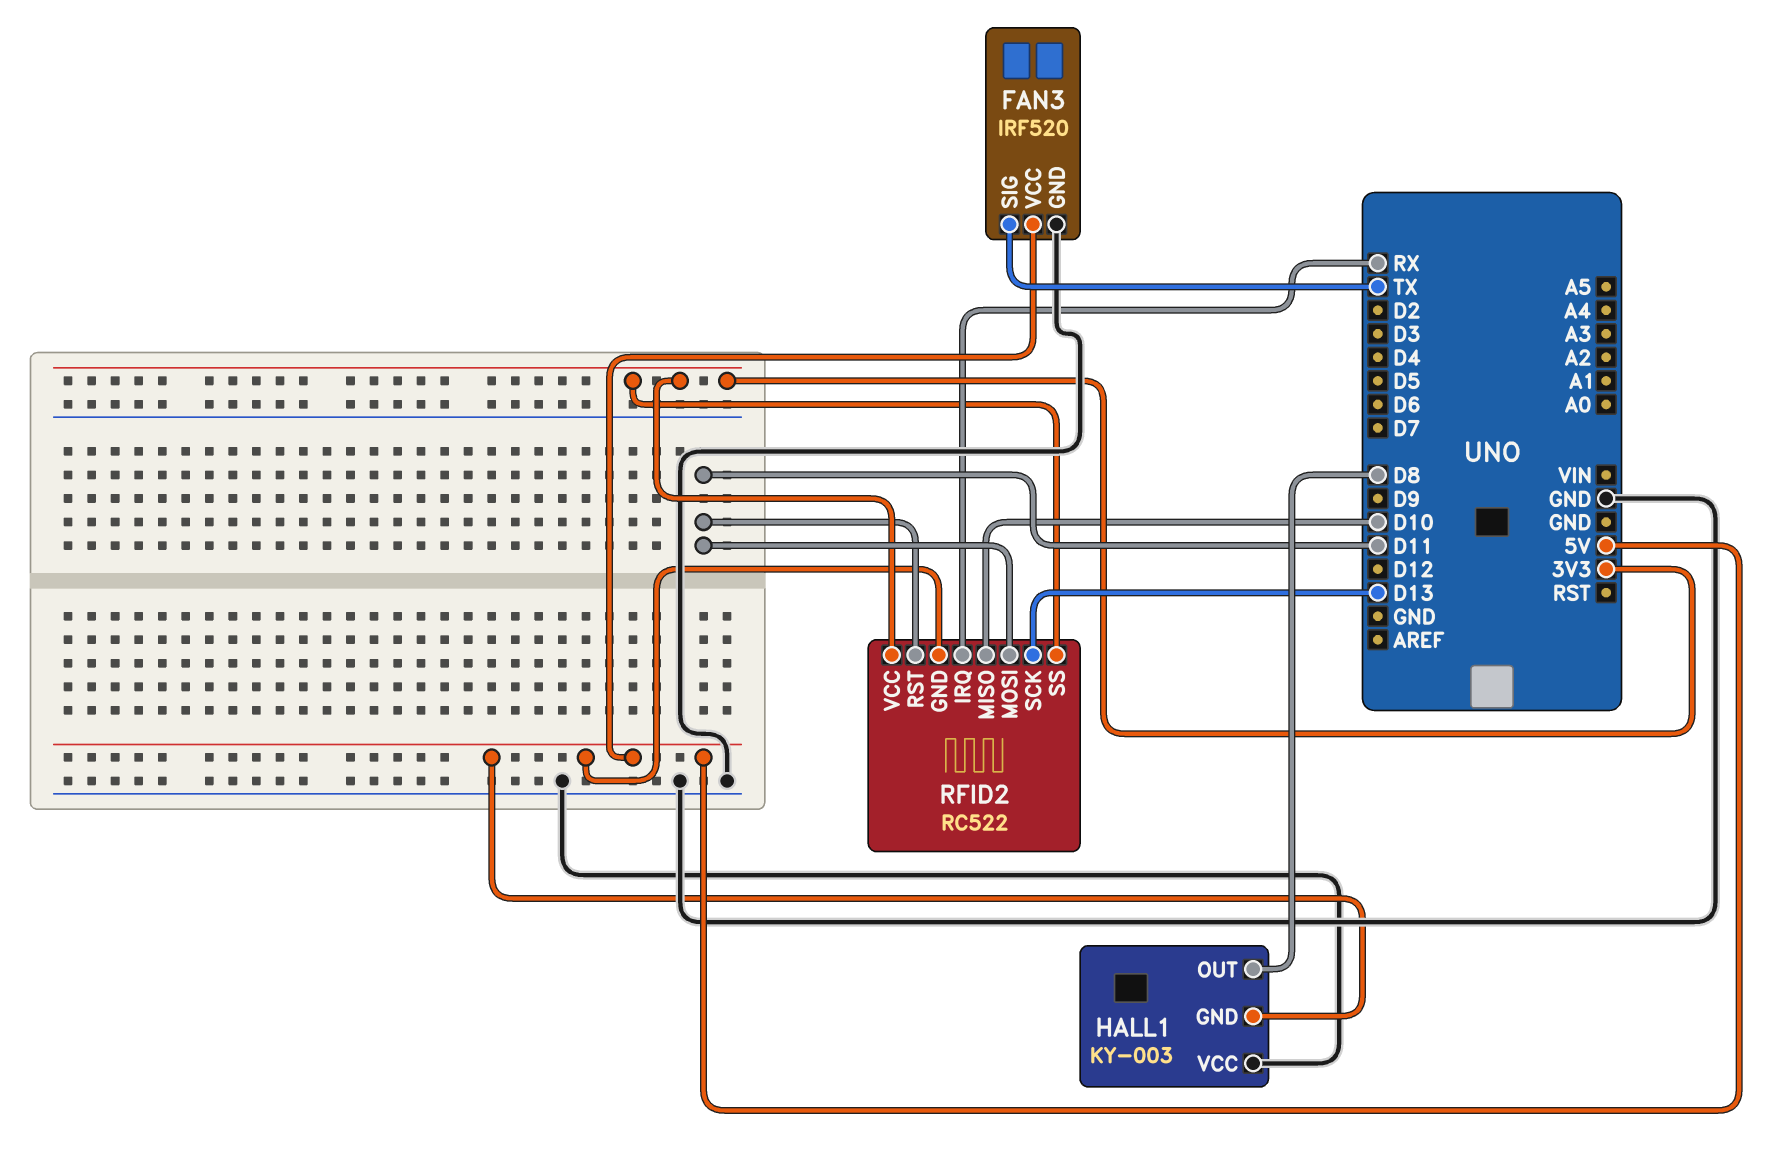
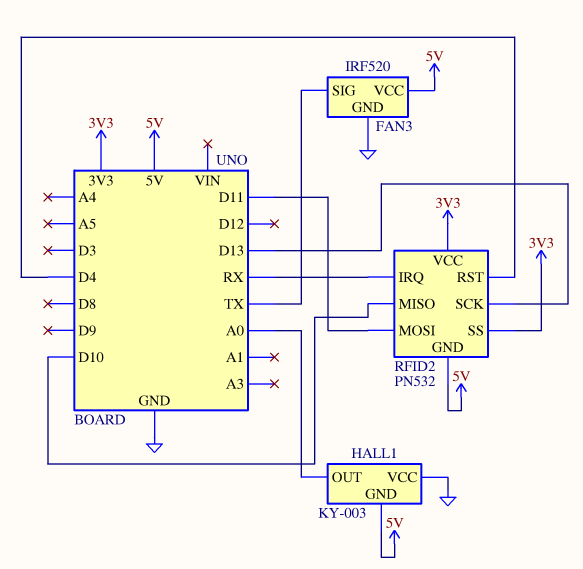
HALL1 pin OUT: D8 -> A0
RFID2: RC522 -> PN532
RFID2 pin RST: D11 -> D4

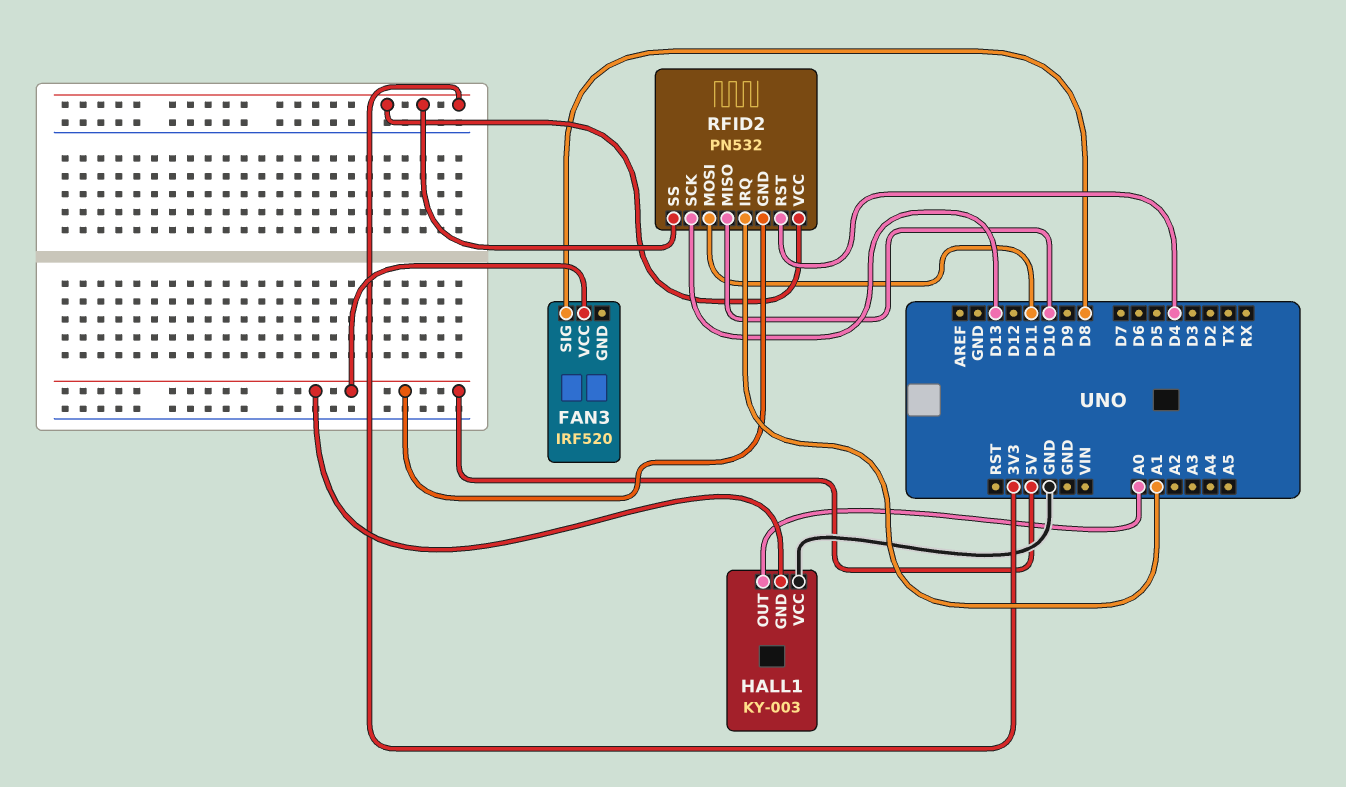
FAN3 pin GND: GND -> none
FAN3 pin SIG: TX -> D8
RFID2 pin IRQ: RX -> A1

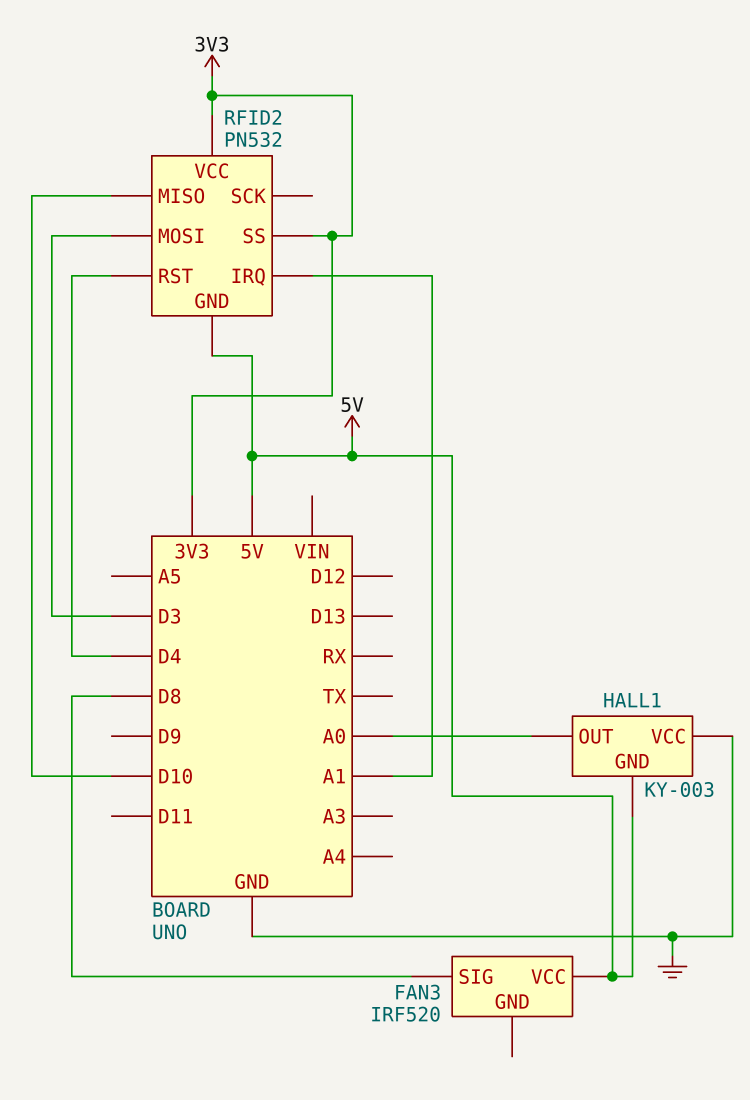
RFID2 pin MOSI: D11 -> D3
RFID2 pin SCK: D13 -> none

